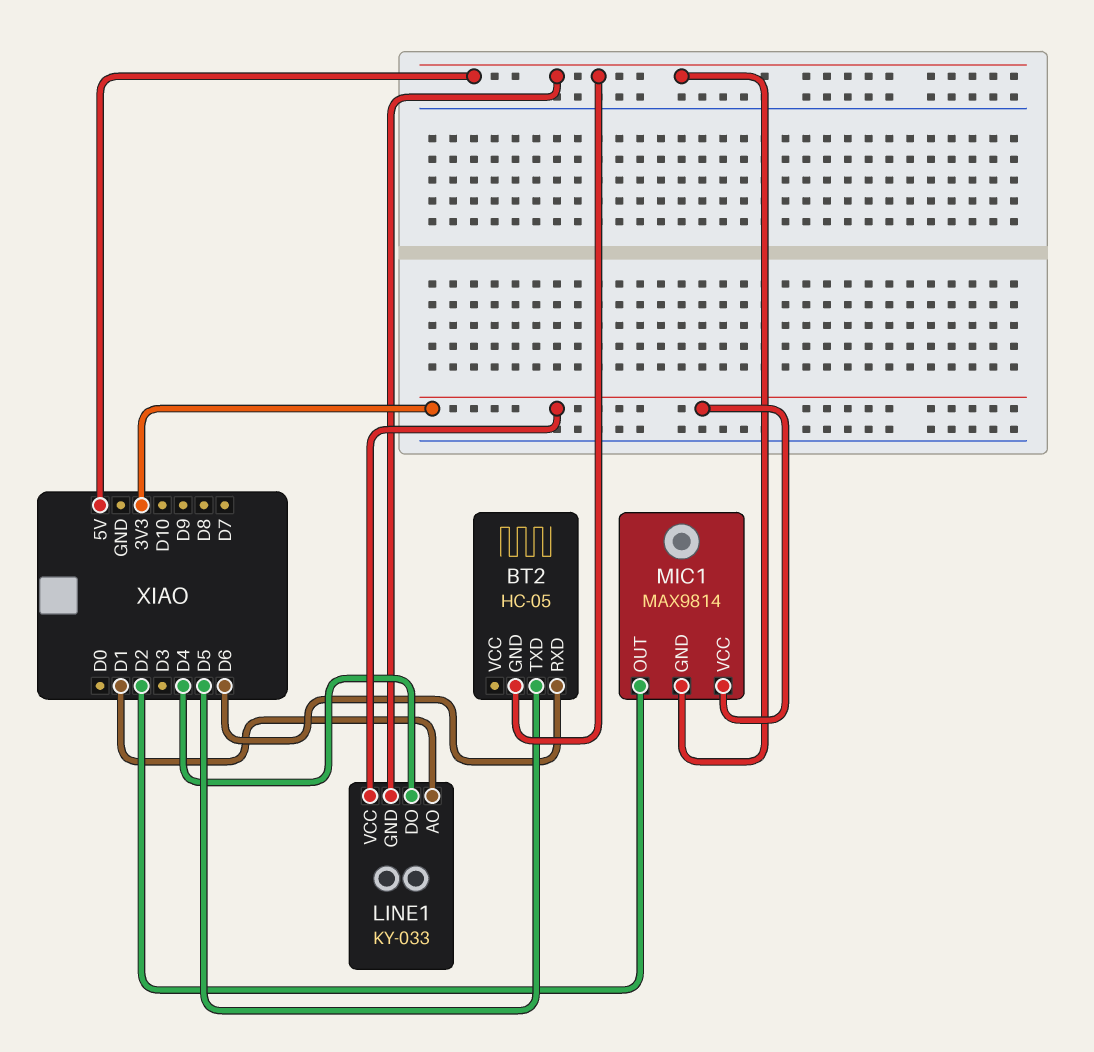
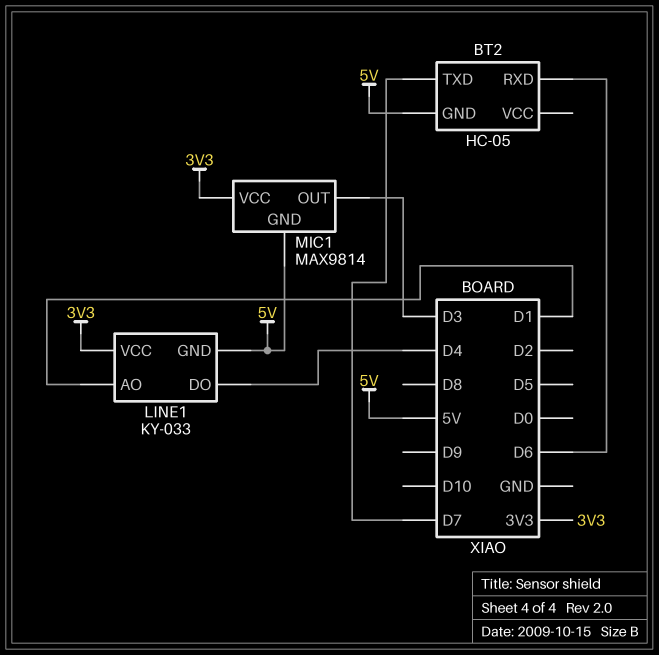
BT2 pin TXD: D5 -> D7
MIC1 pin OUT: D2 -> D3

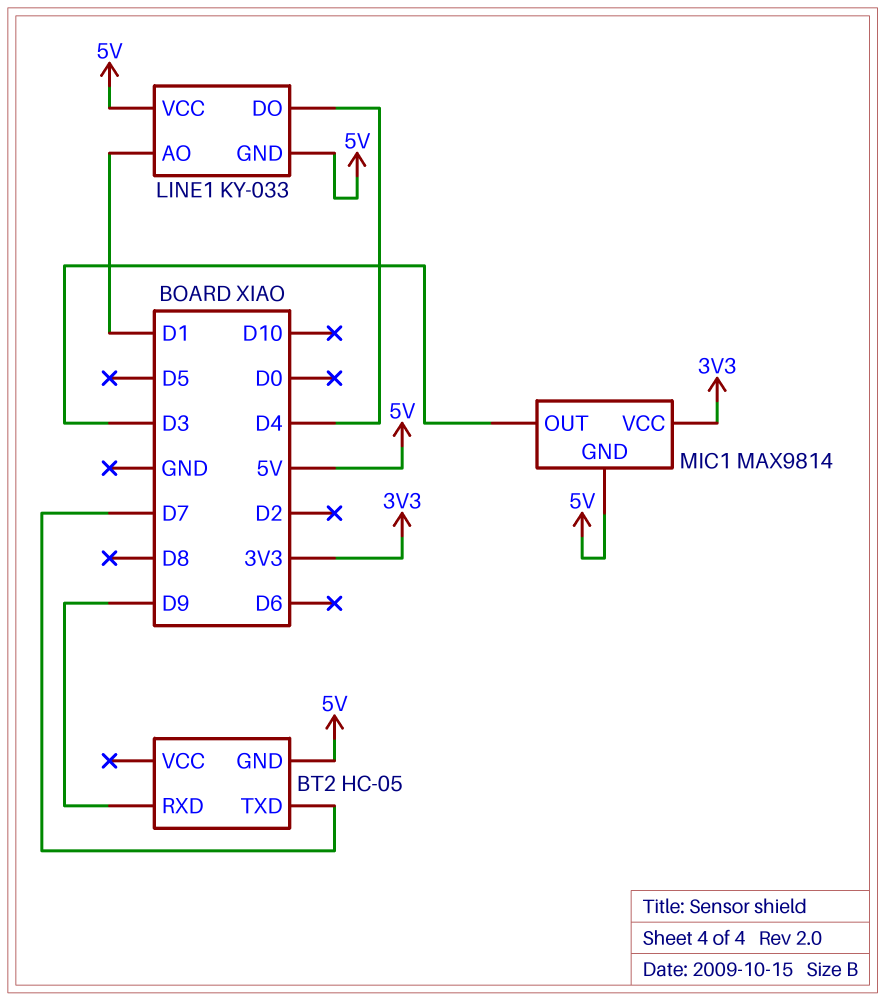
BT2 pin RXD: D6 -> D9
LINE1 pin VCC: 3V3 -> 5V

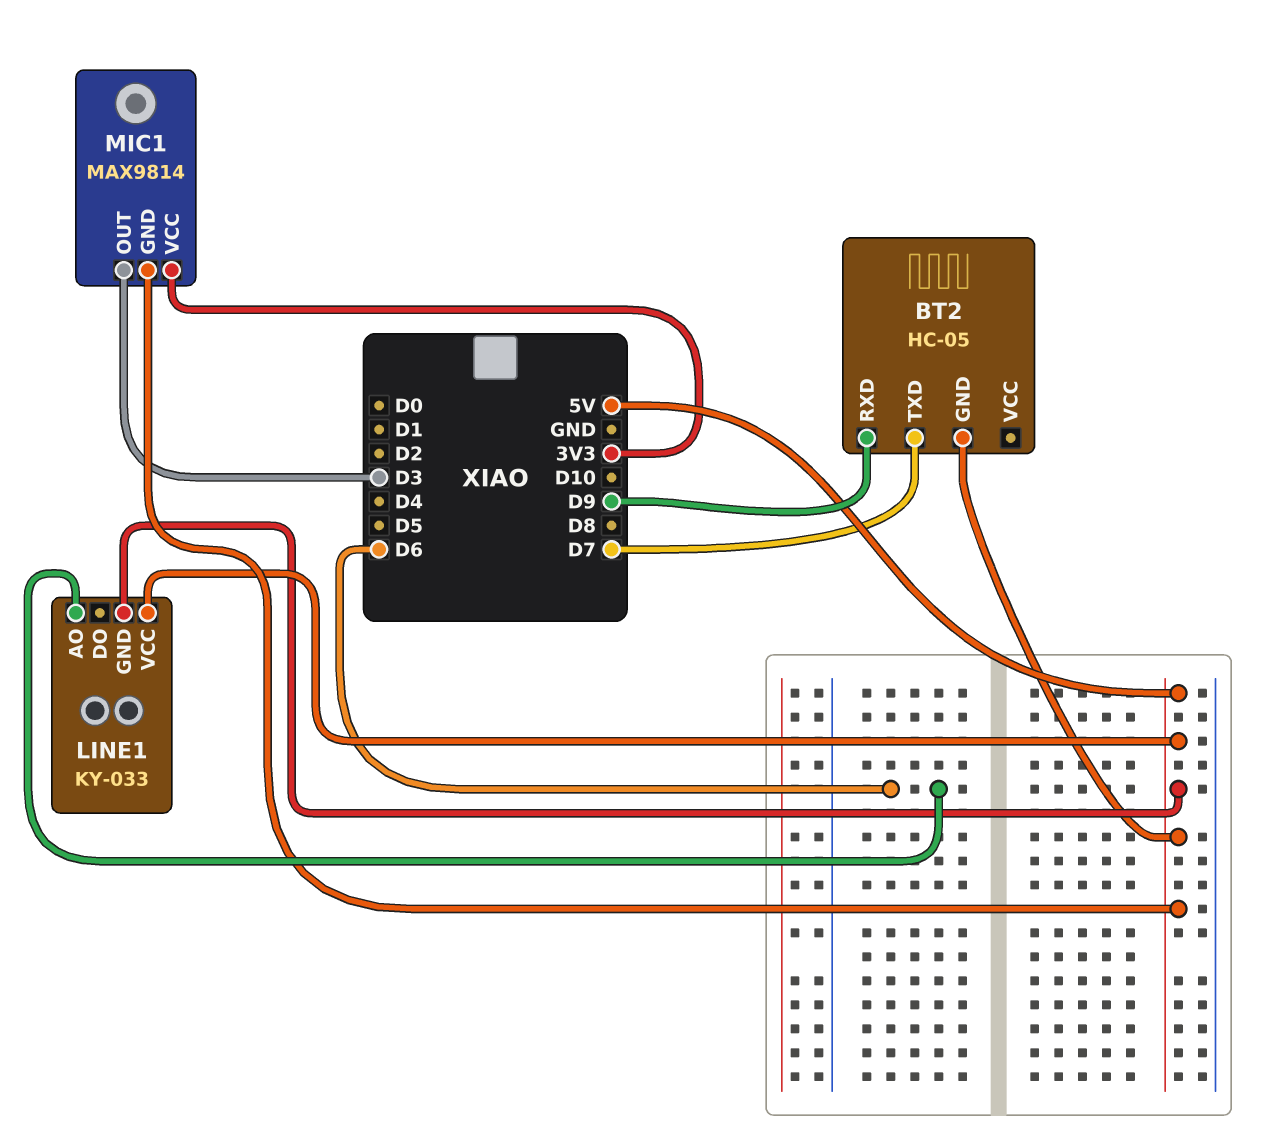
LINE1 pin AO: D1 -> D6
LINE1 pin DO: D4 -> none

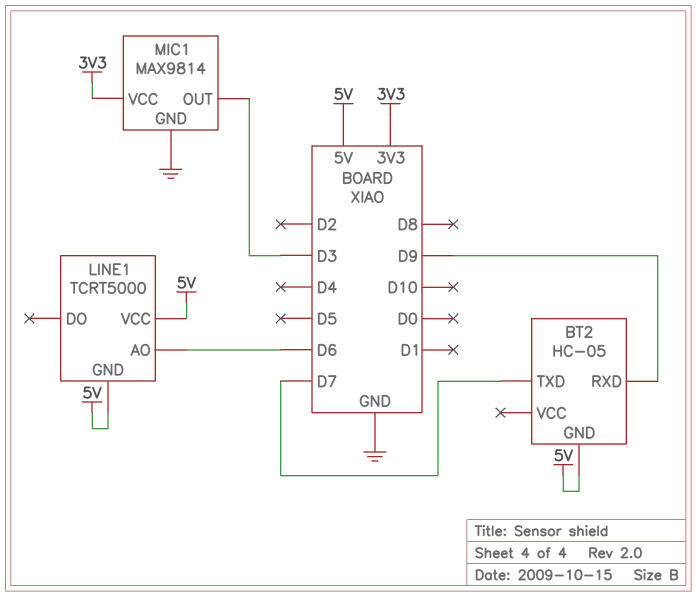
LINE1: KY-033 -> TCRT5000
MIC1 pin GND: 5V -> GND

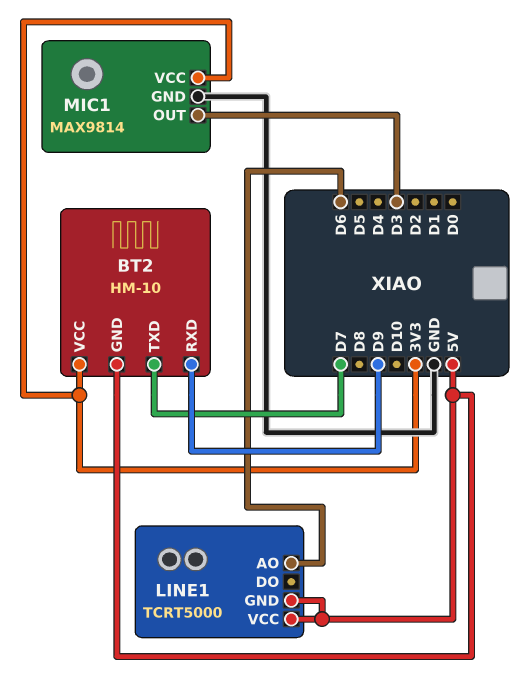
BT2: HC-05 -> HM-10
BT2 pin VCC: none -> 3V3

